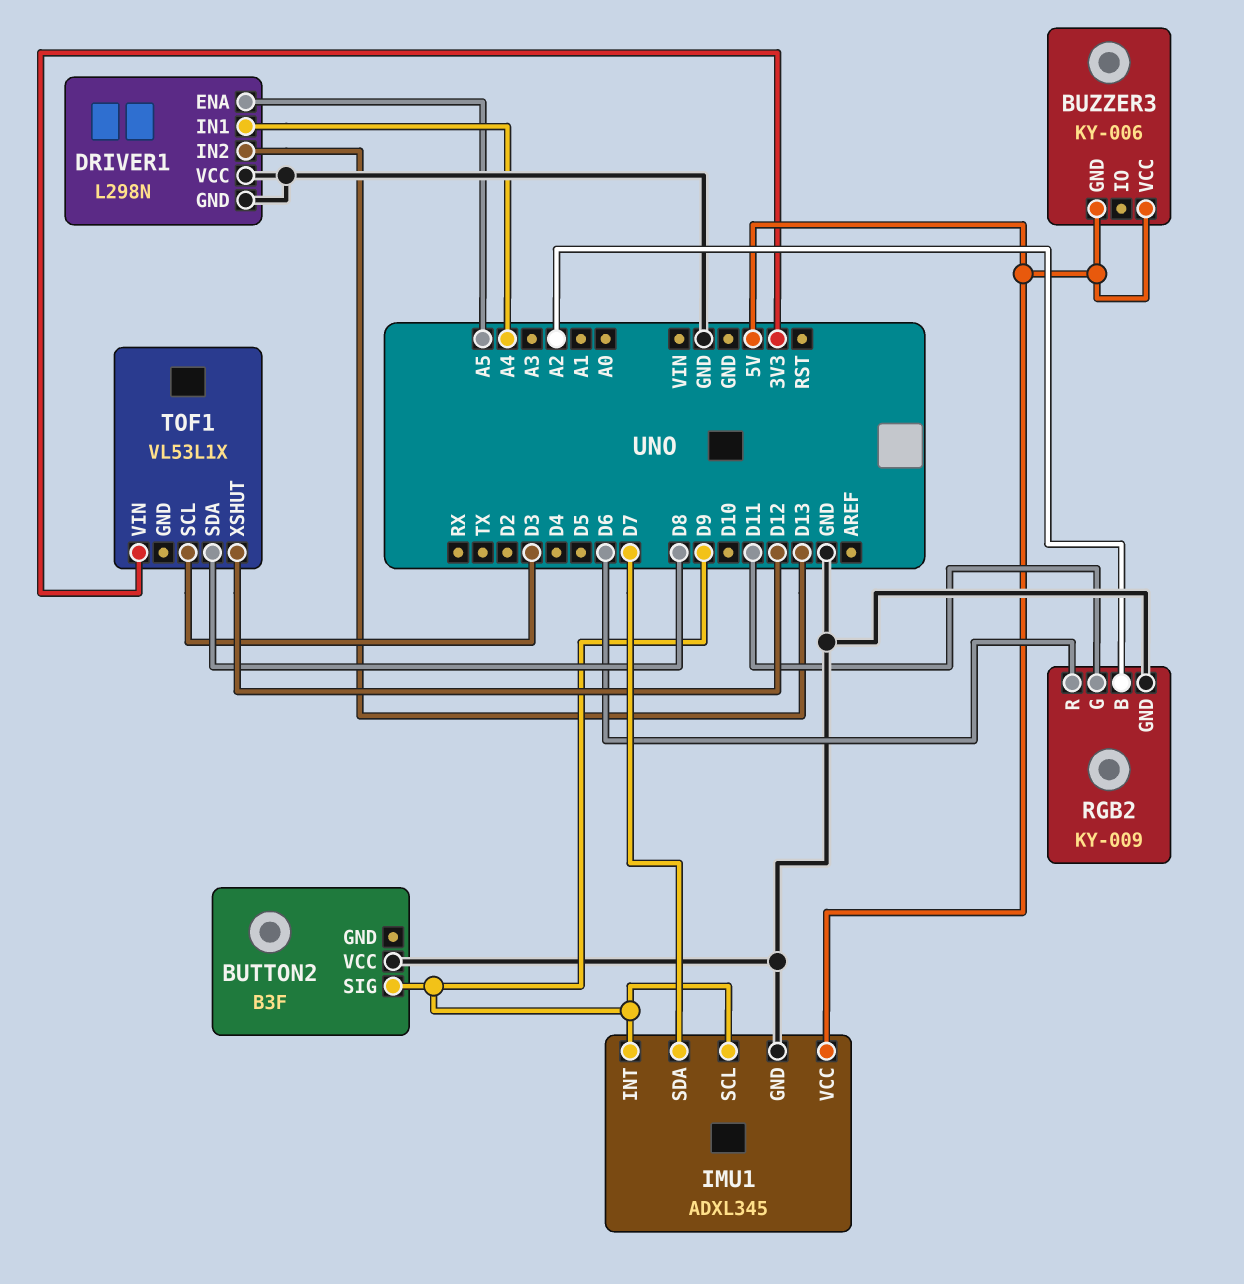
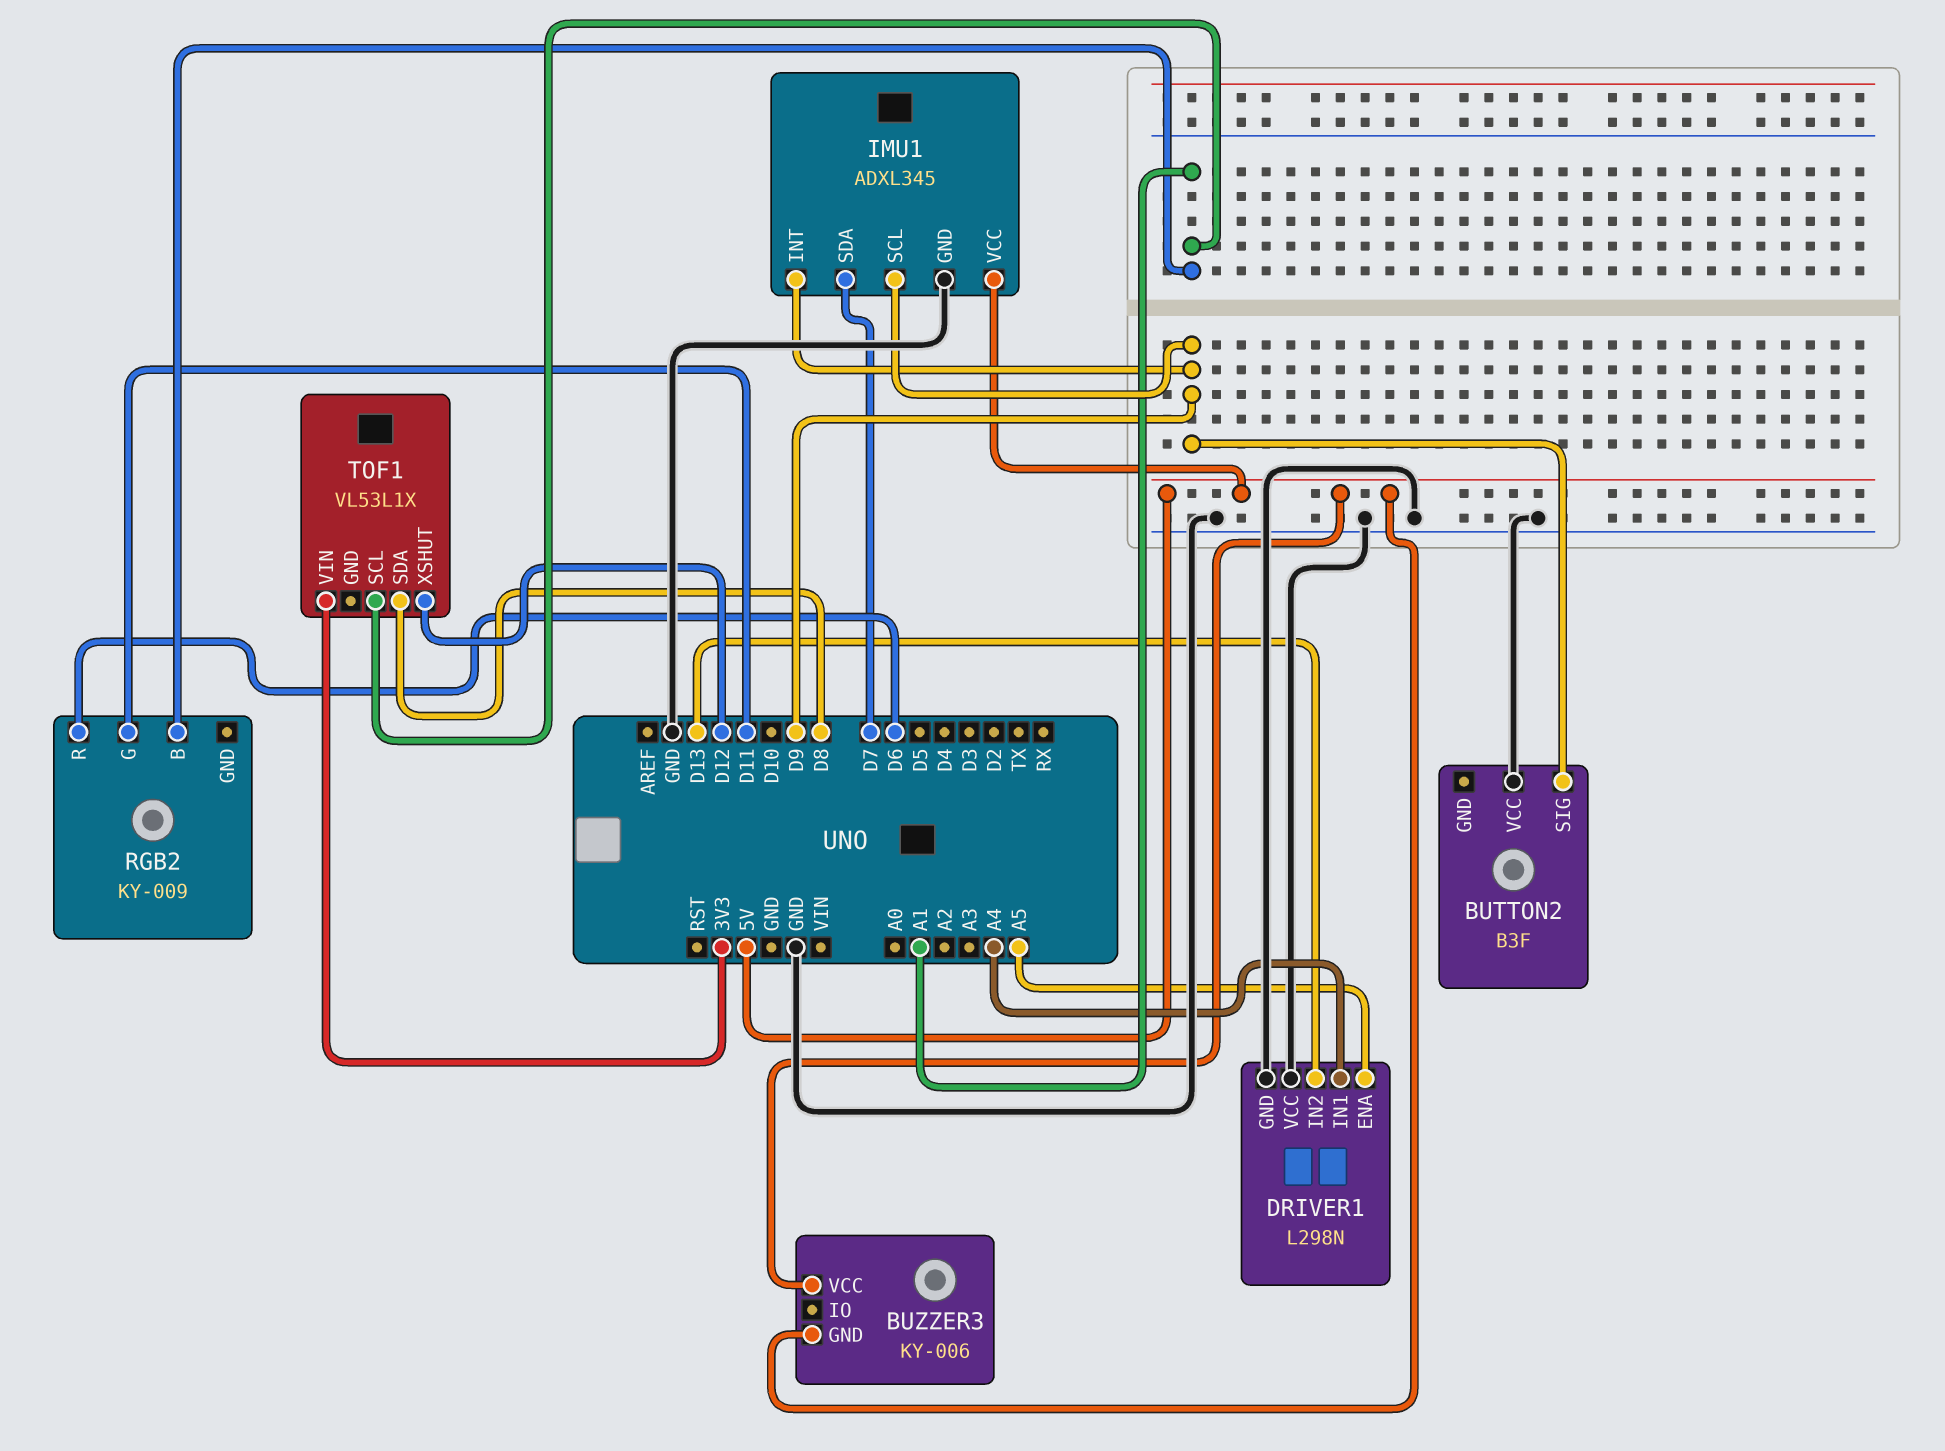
RGB2 pin B: A2 -> A1
RGB2 pin GND: GND -> none
TOF1 pin SCL: D3 -> A1

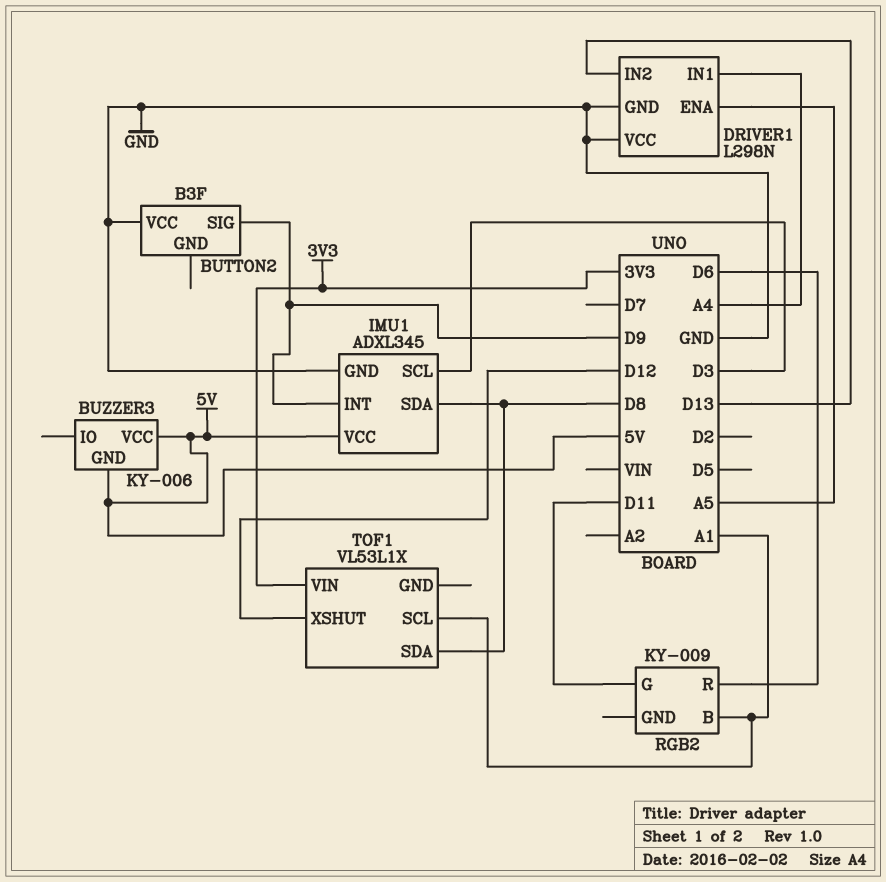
IMU1 pin SCL: D9 -> D3
IMU1 pin SDA: D7 -> D8

